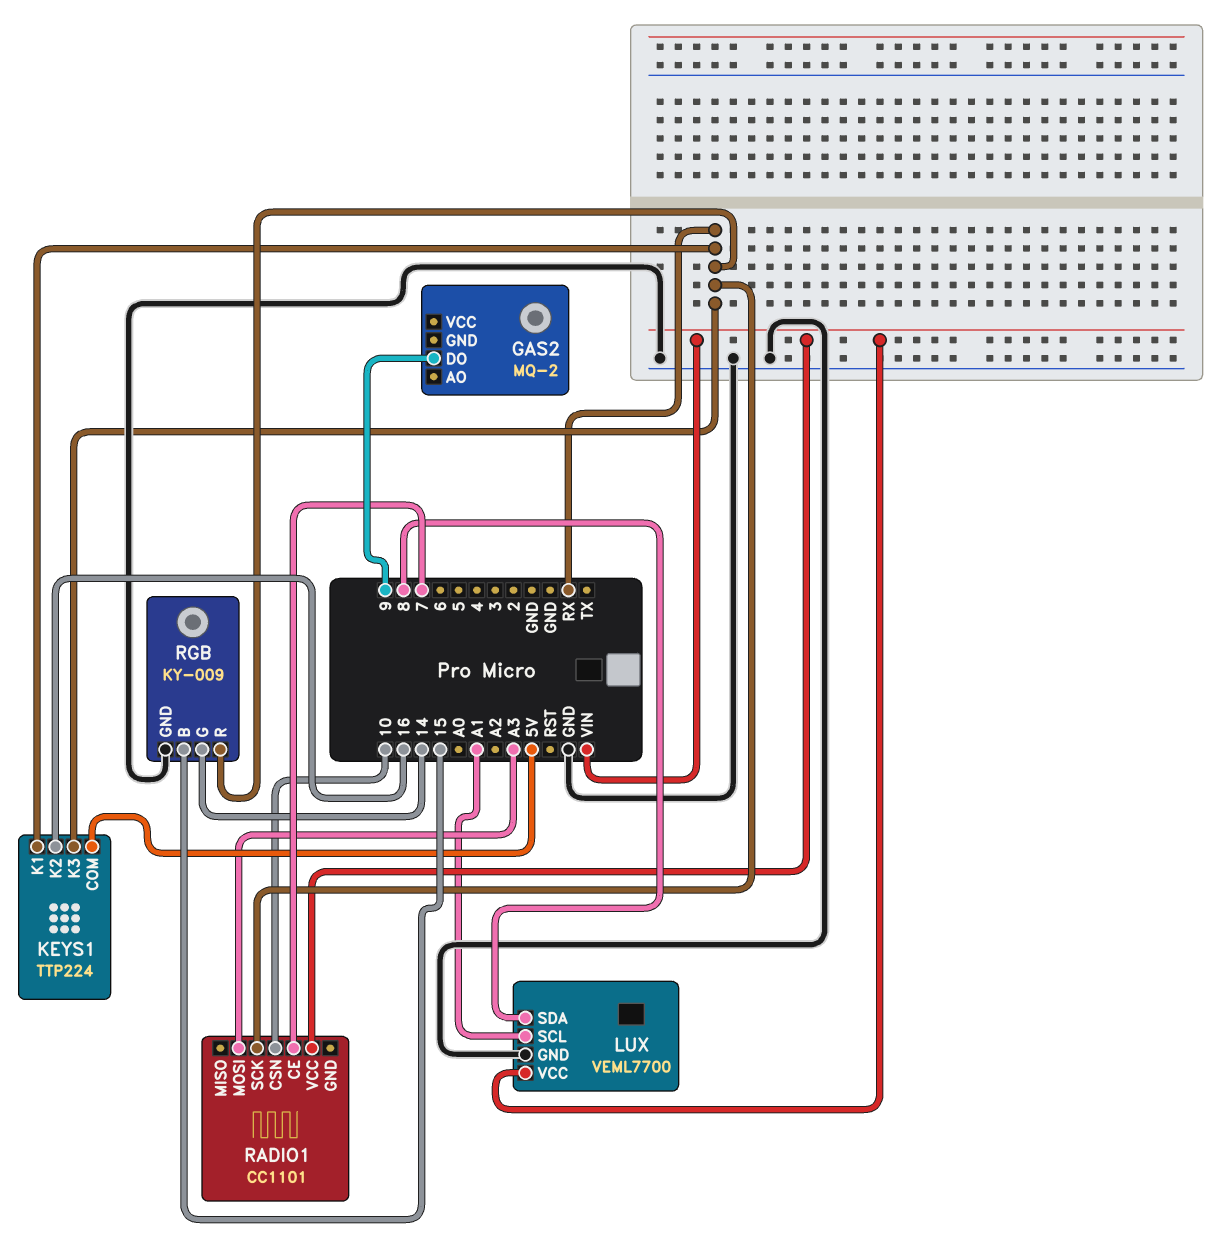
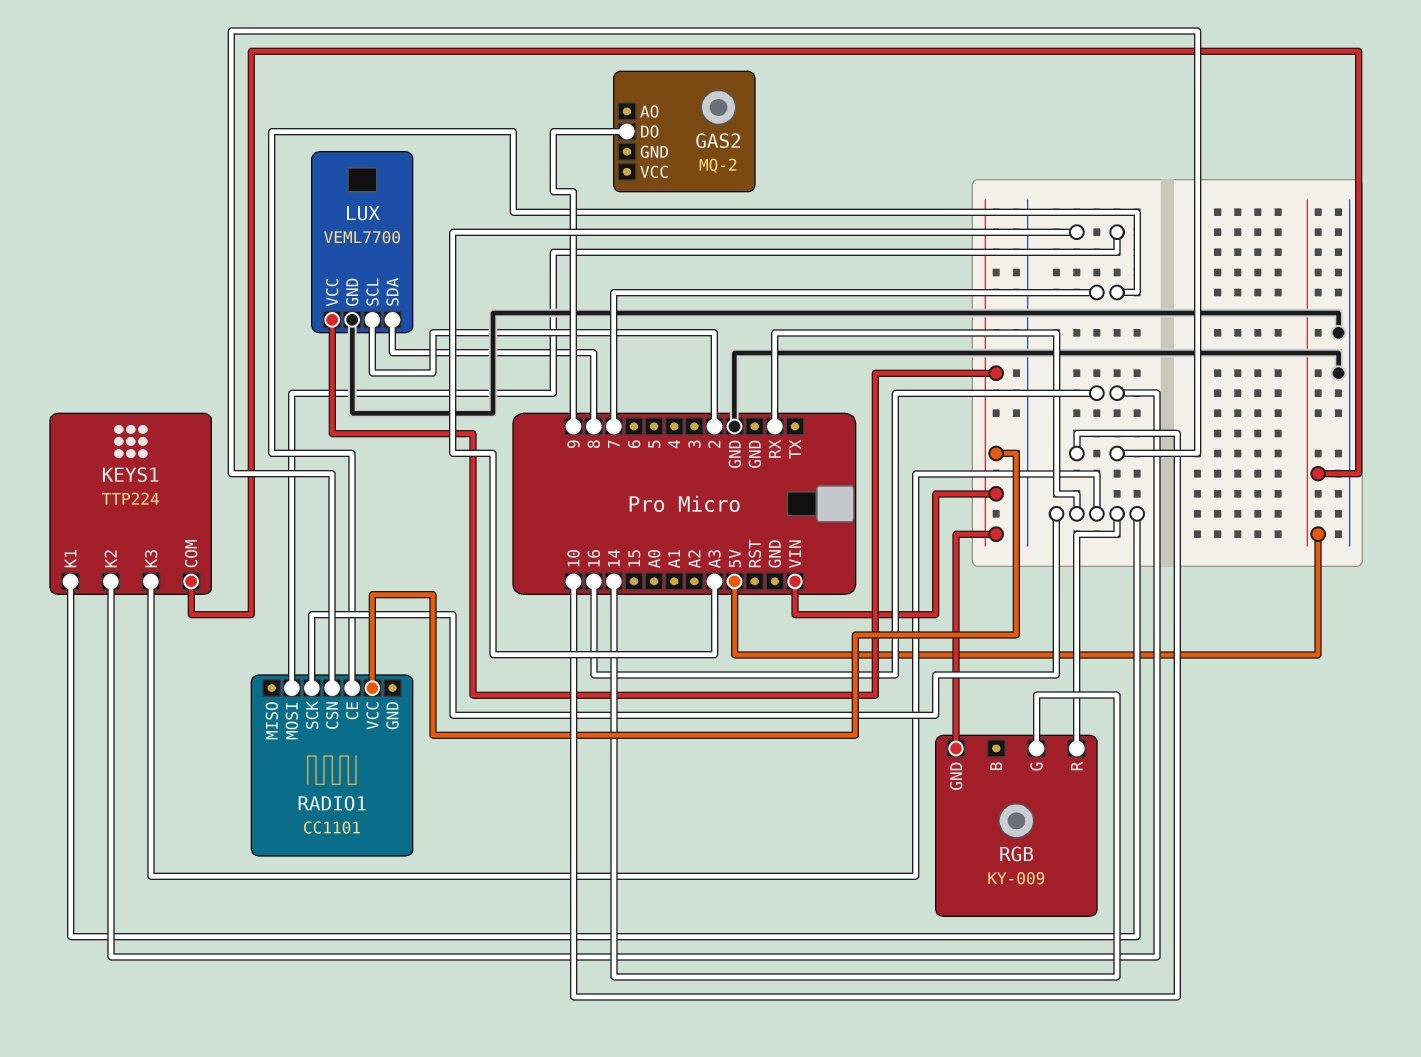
LUX pin SCL: A1 -> 2
RGB pin B: 15 -> none
RGB pin GND: GND -> VIN

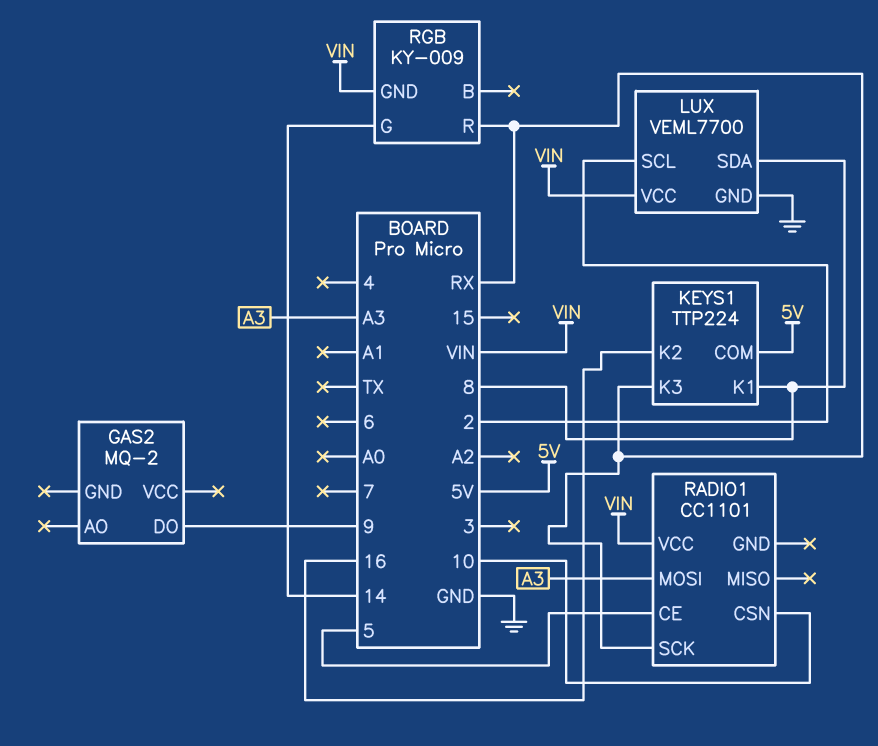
KEYS1 pin K1: RX -> 8
RADIO1 pin CE: 7 -> 5

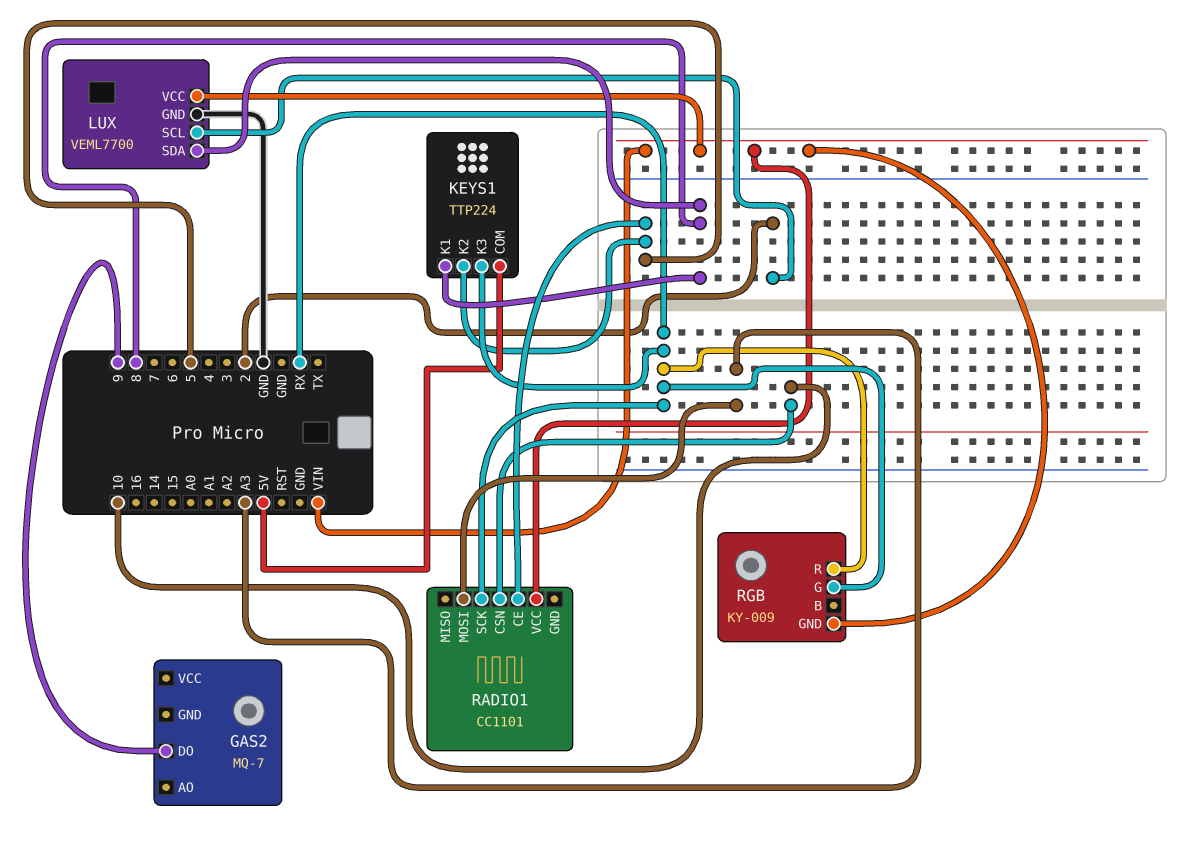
GAS2: MQ-2 -> MQ-7
KEYS1 pin K2: 16 -> 5
RGB pin G: 14 -> RX

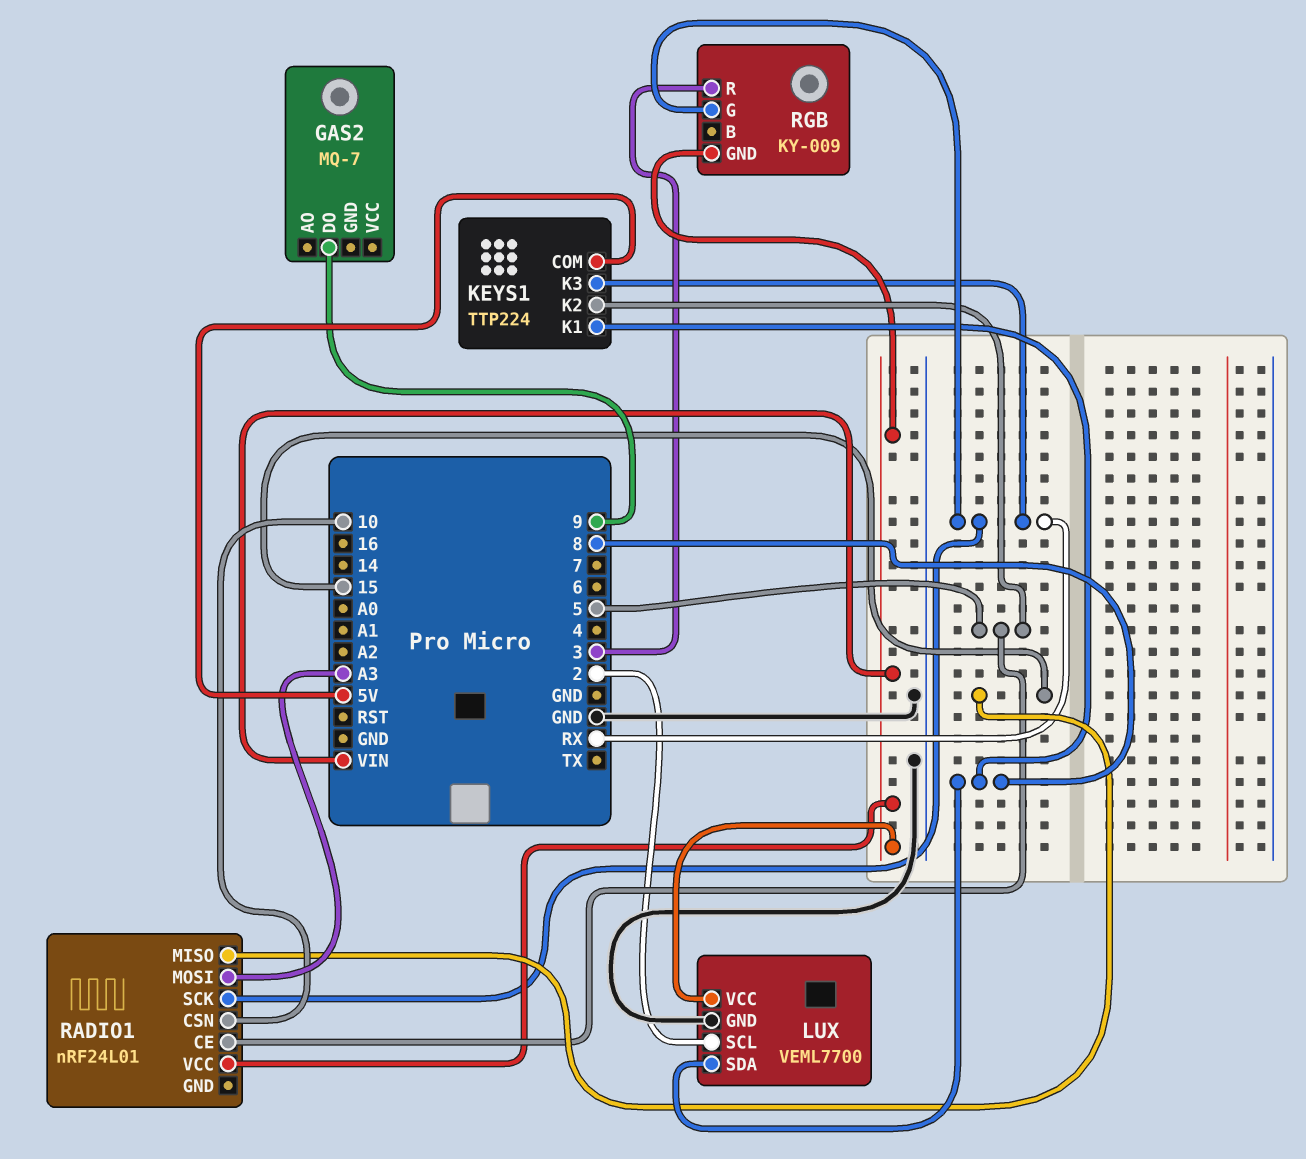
RADIO1: CC1101 -> nRF24L01
RADIO1 pin MISO: none -> 15
RGB pin R: RX -> 3

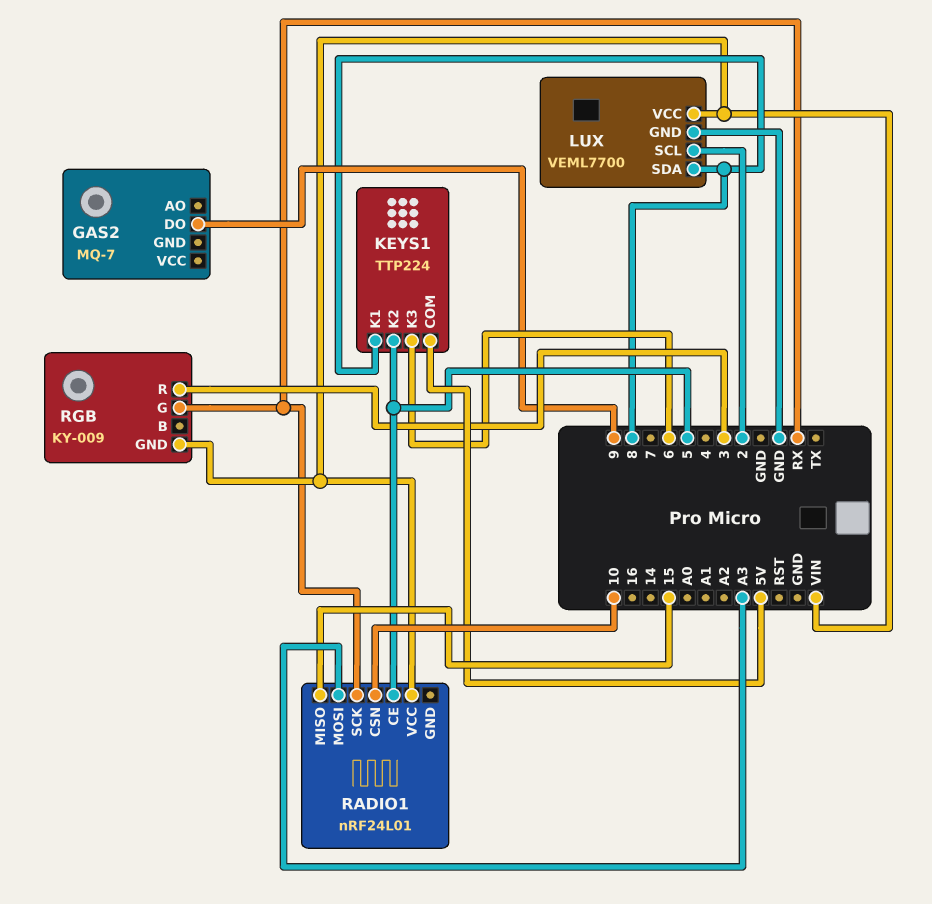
KEYS1 pin K3: RX -> 6

